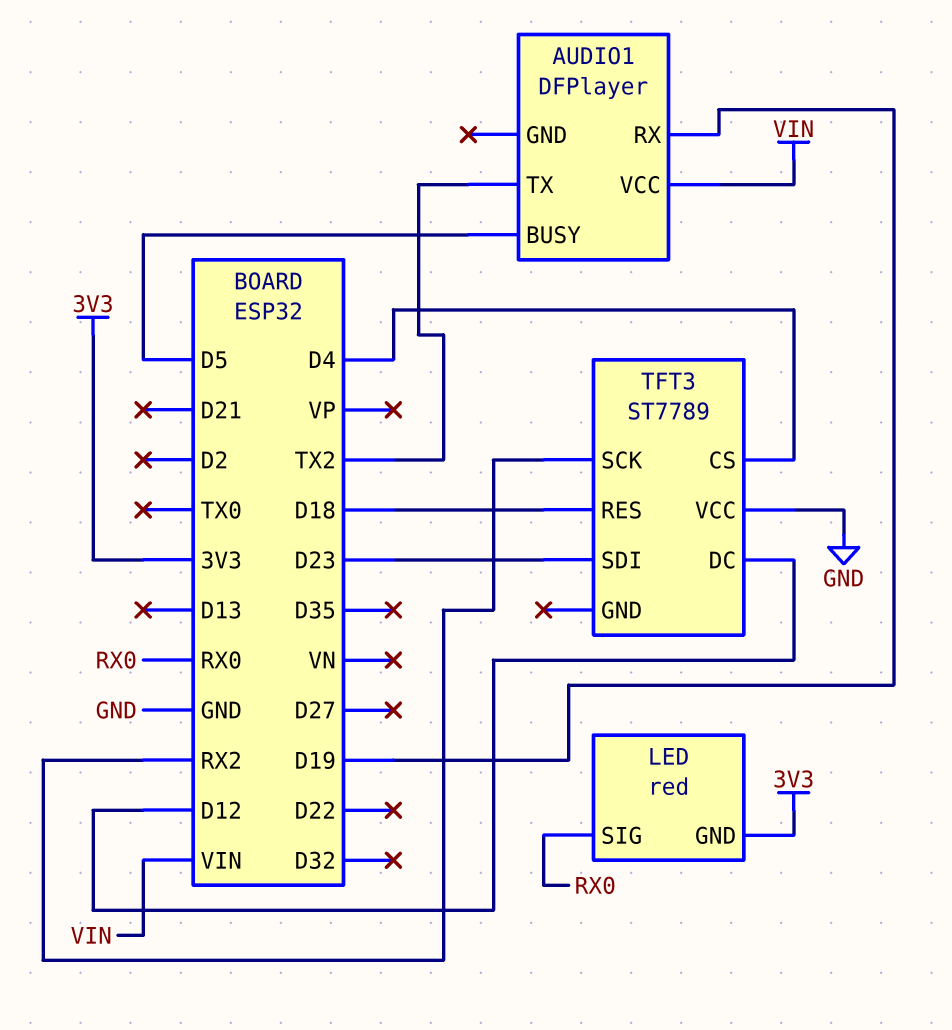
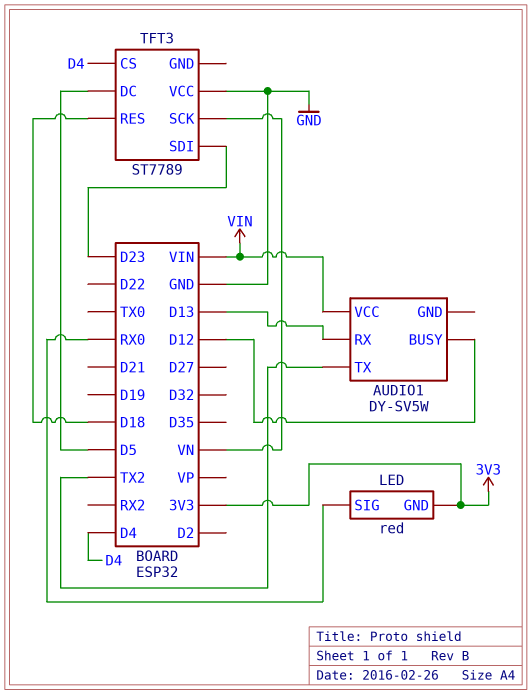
AUDIO1: DFPlayer -> DY-SV5W
AUDIO1 pin BUSY: D5 -> D12
AUDIO1 pin RX: D19 -> D13
TFT3 pin DC: D12 -> D5
TFT3 pin SCK: RX2 -> VN

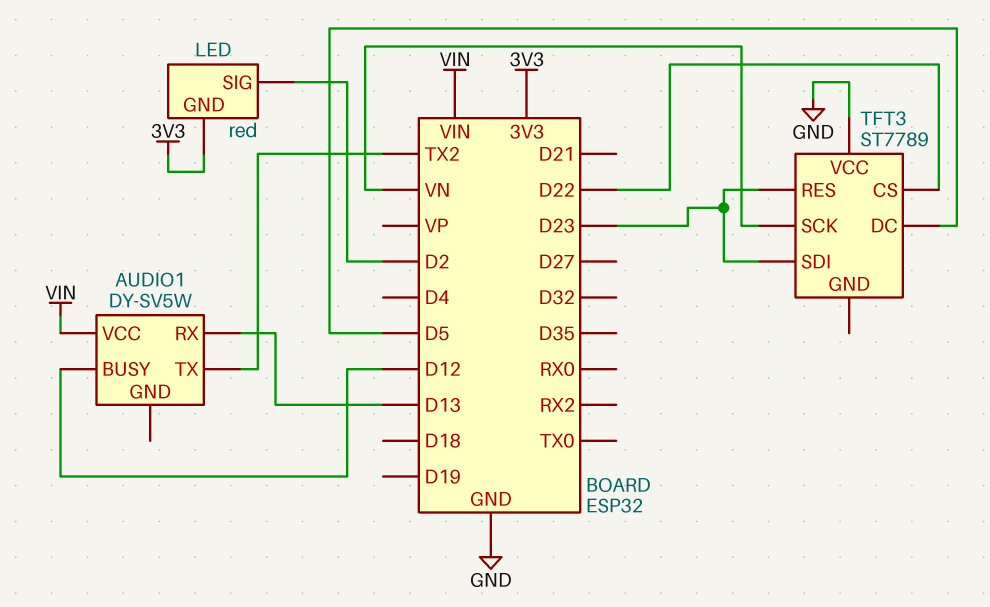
LED pin SIG: RX0 -> D2
TFT3 pin CS: D4 -> D22
TFT3 pin RES: D18 -> D23

